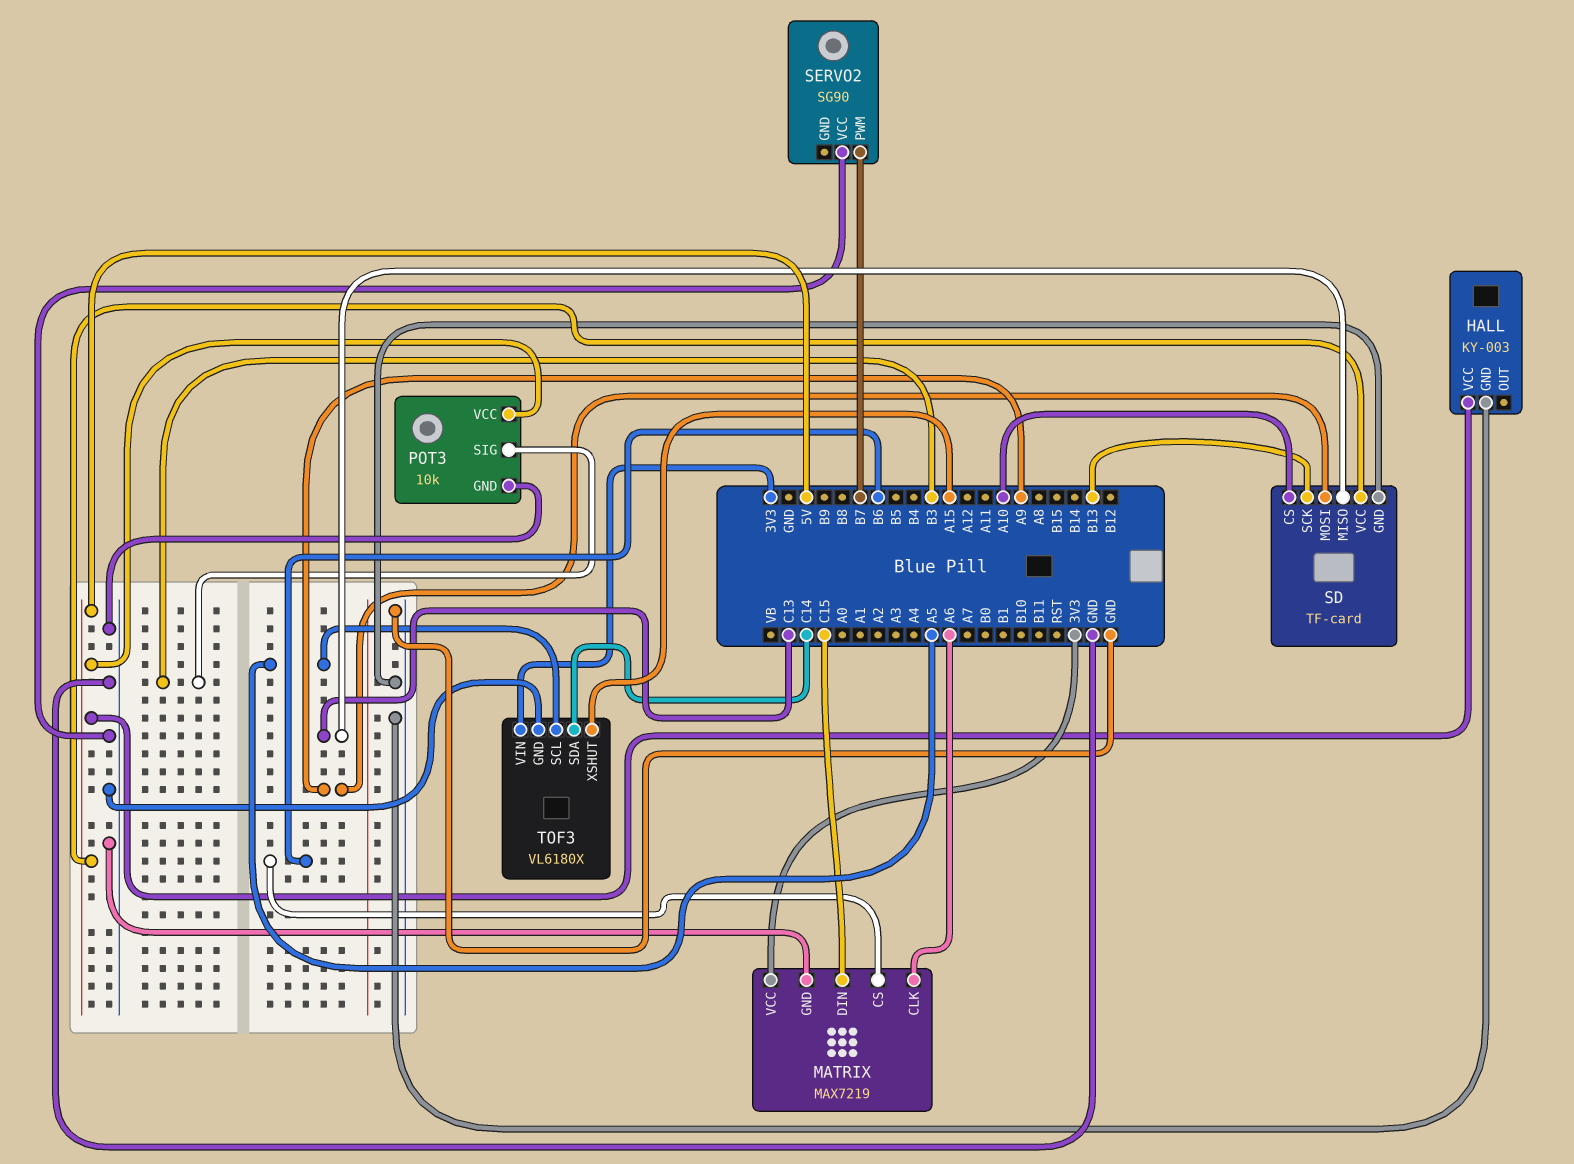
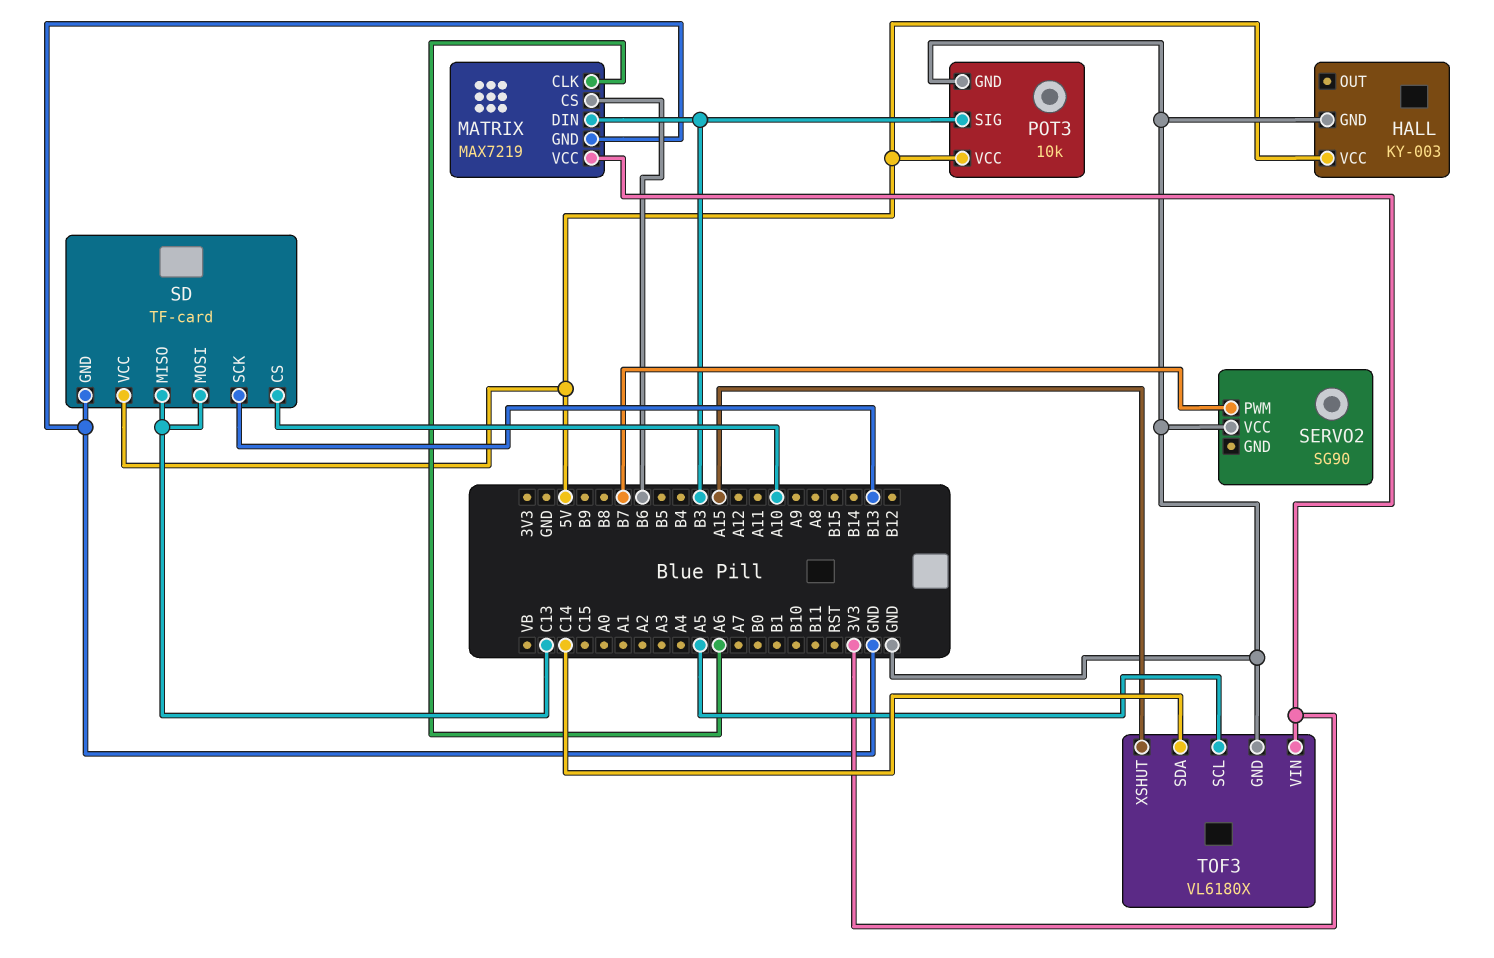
MATRIX pin DIN: C15 -> B3
SD pin MOSI: A9 -> C13

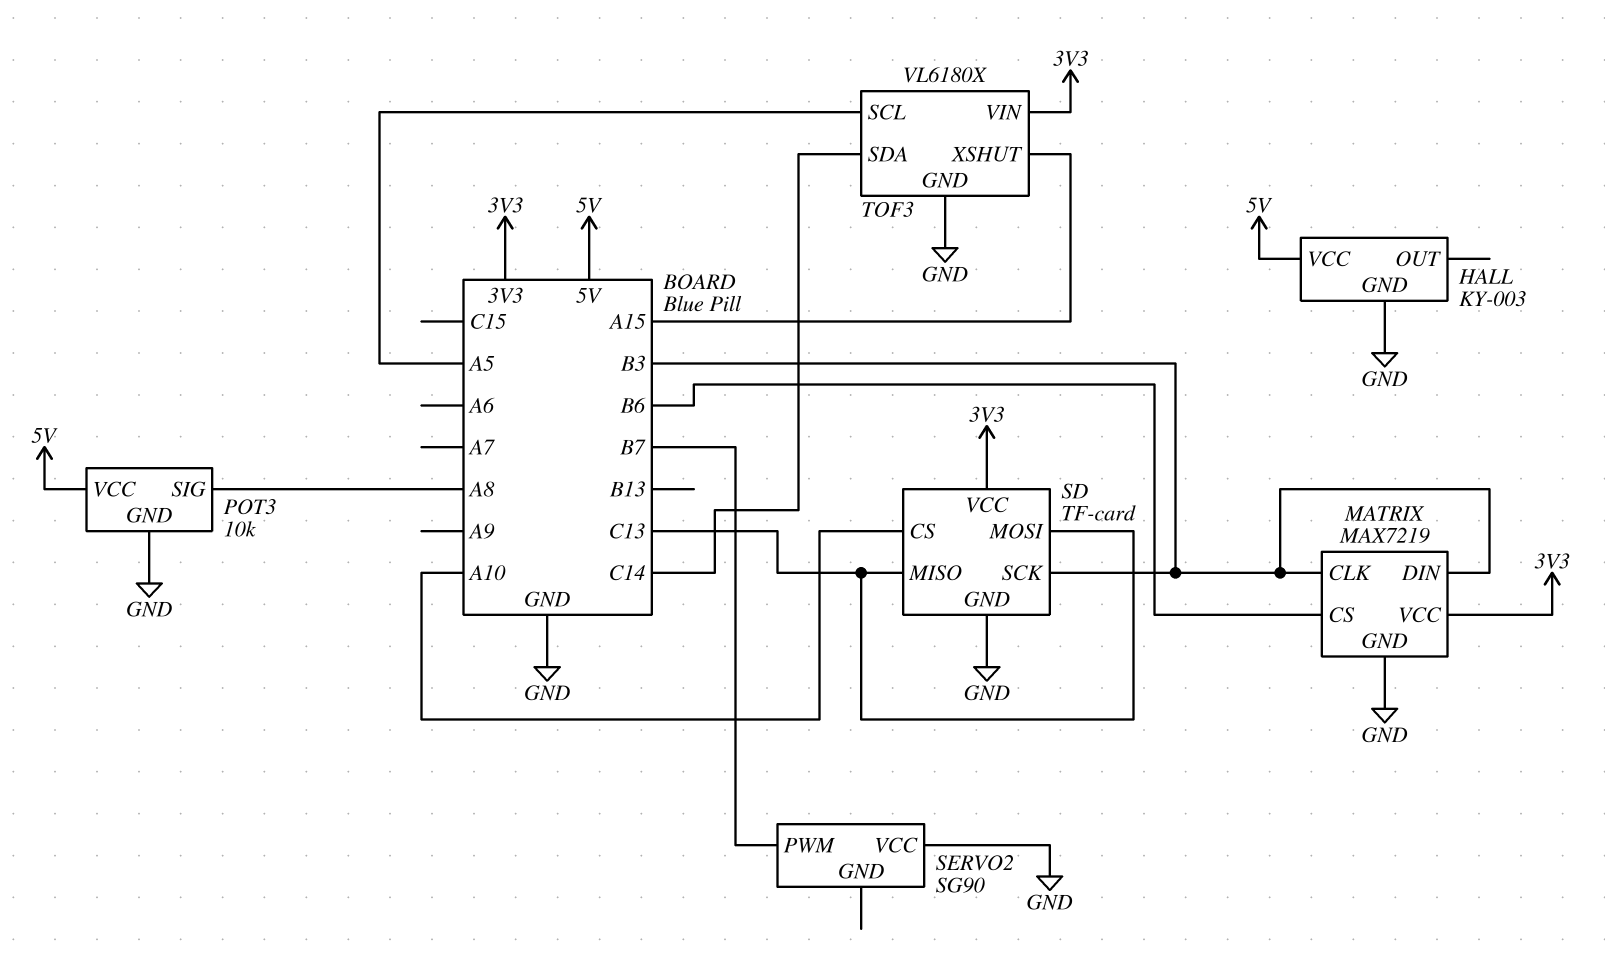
MATRIX pin CLK: A6 -> B3
POT3 pin SIG: B3 -> A8
SD pin SCK: B13 -> B3
SD pin VCC: 5V -> 3V3

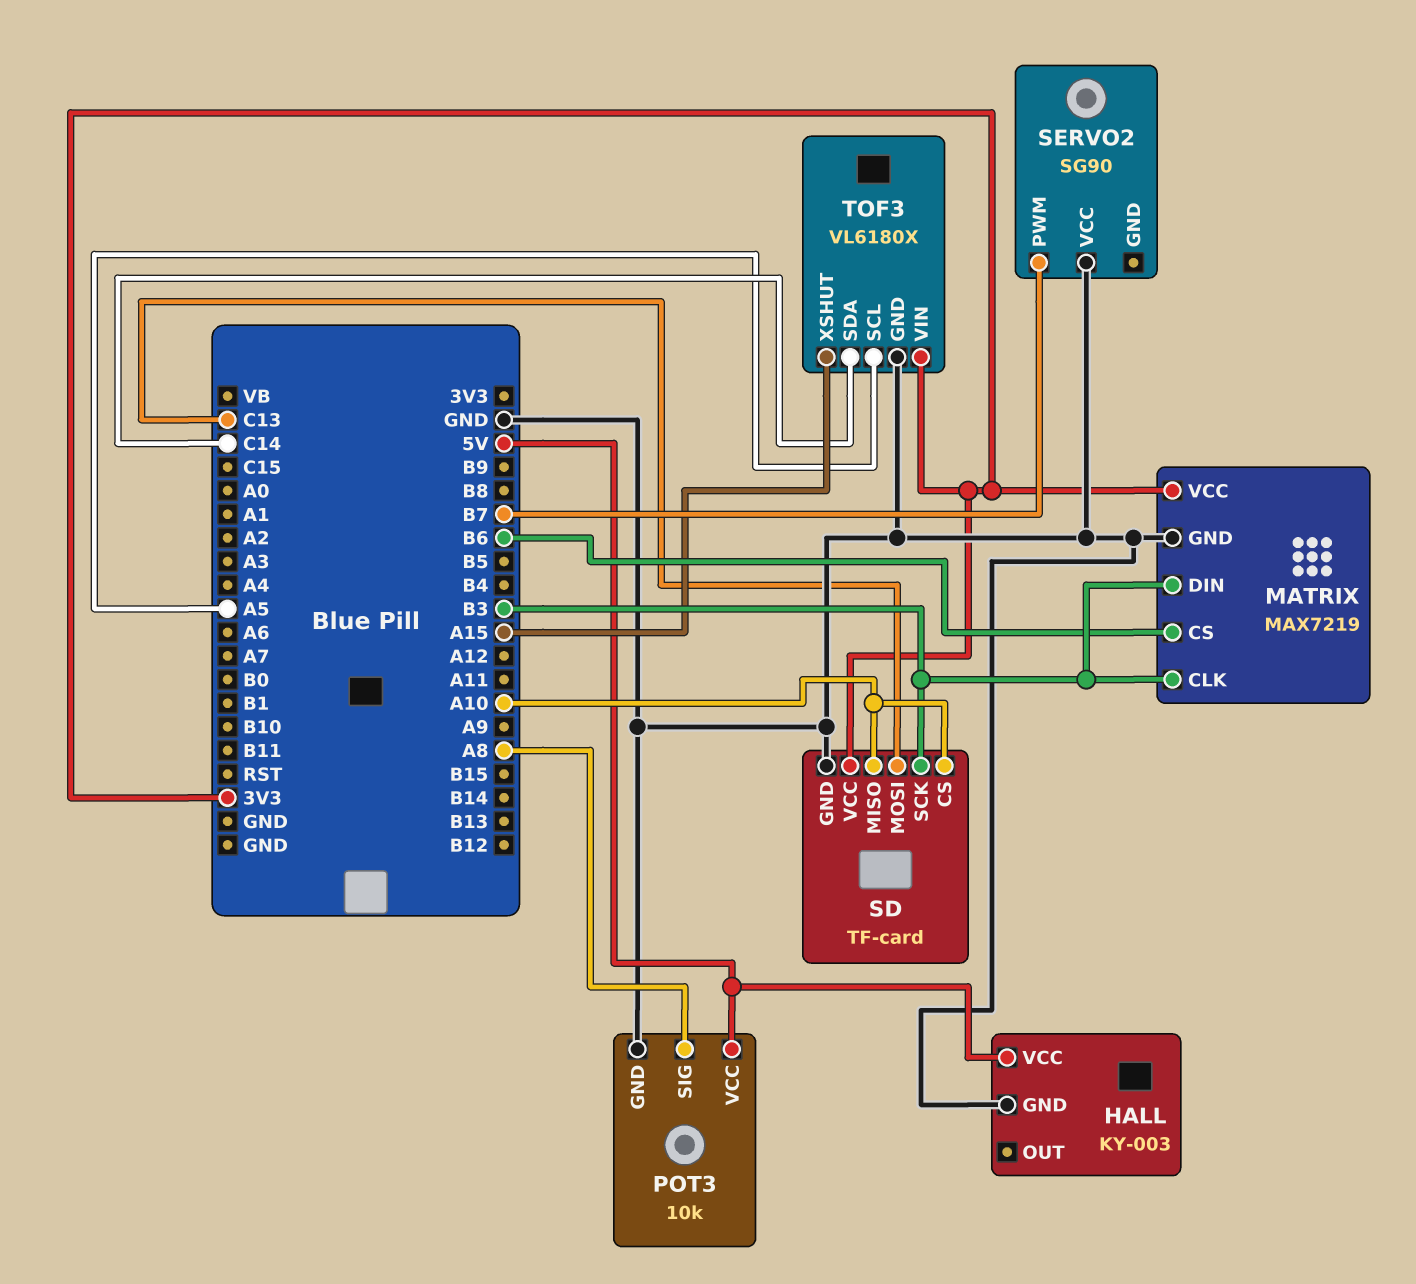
SD pin MISO: C13 -> A10

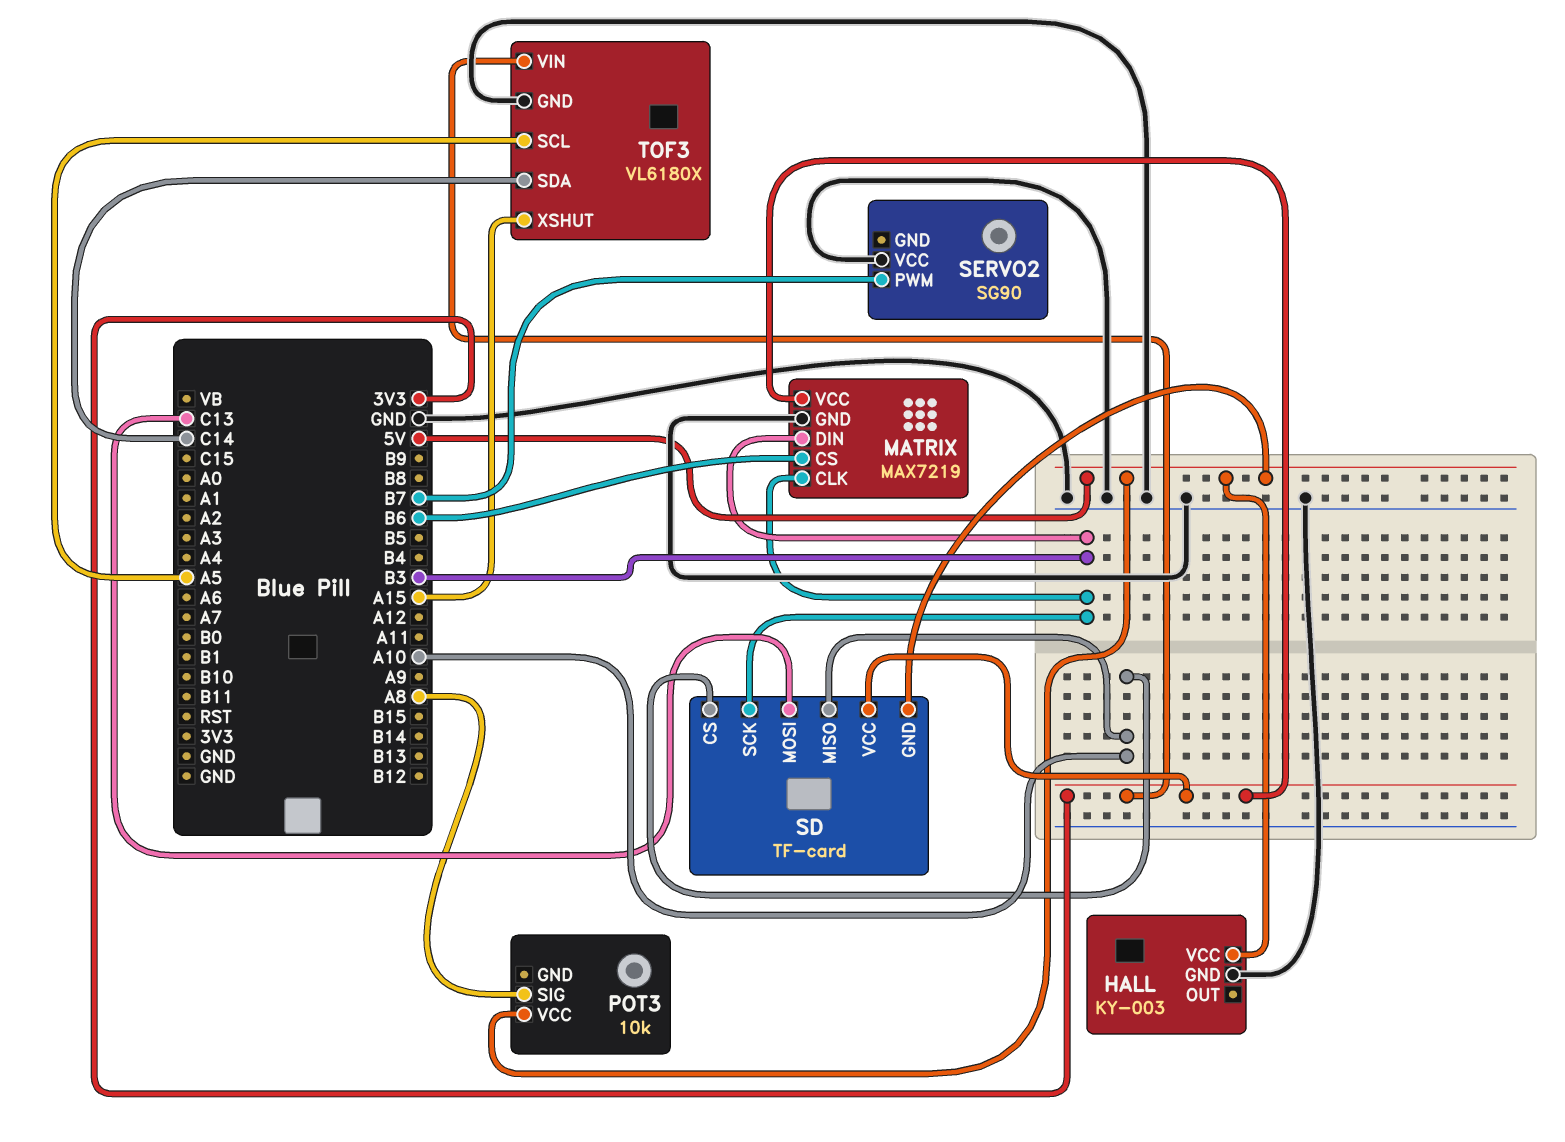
POT3 pin GND: GND -> none
SD pin GND: GND -> 5V

